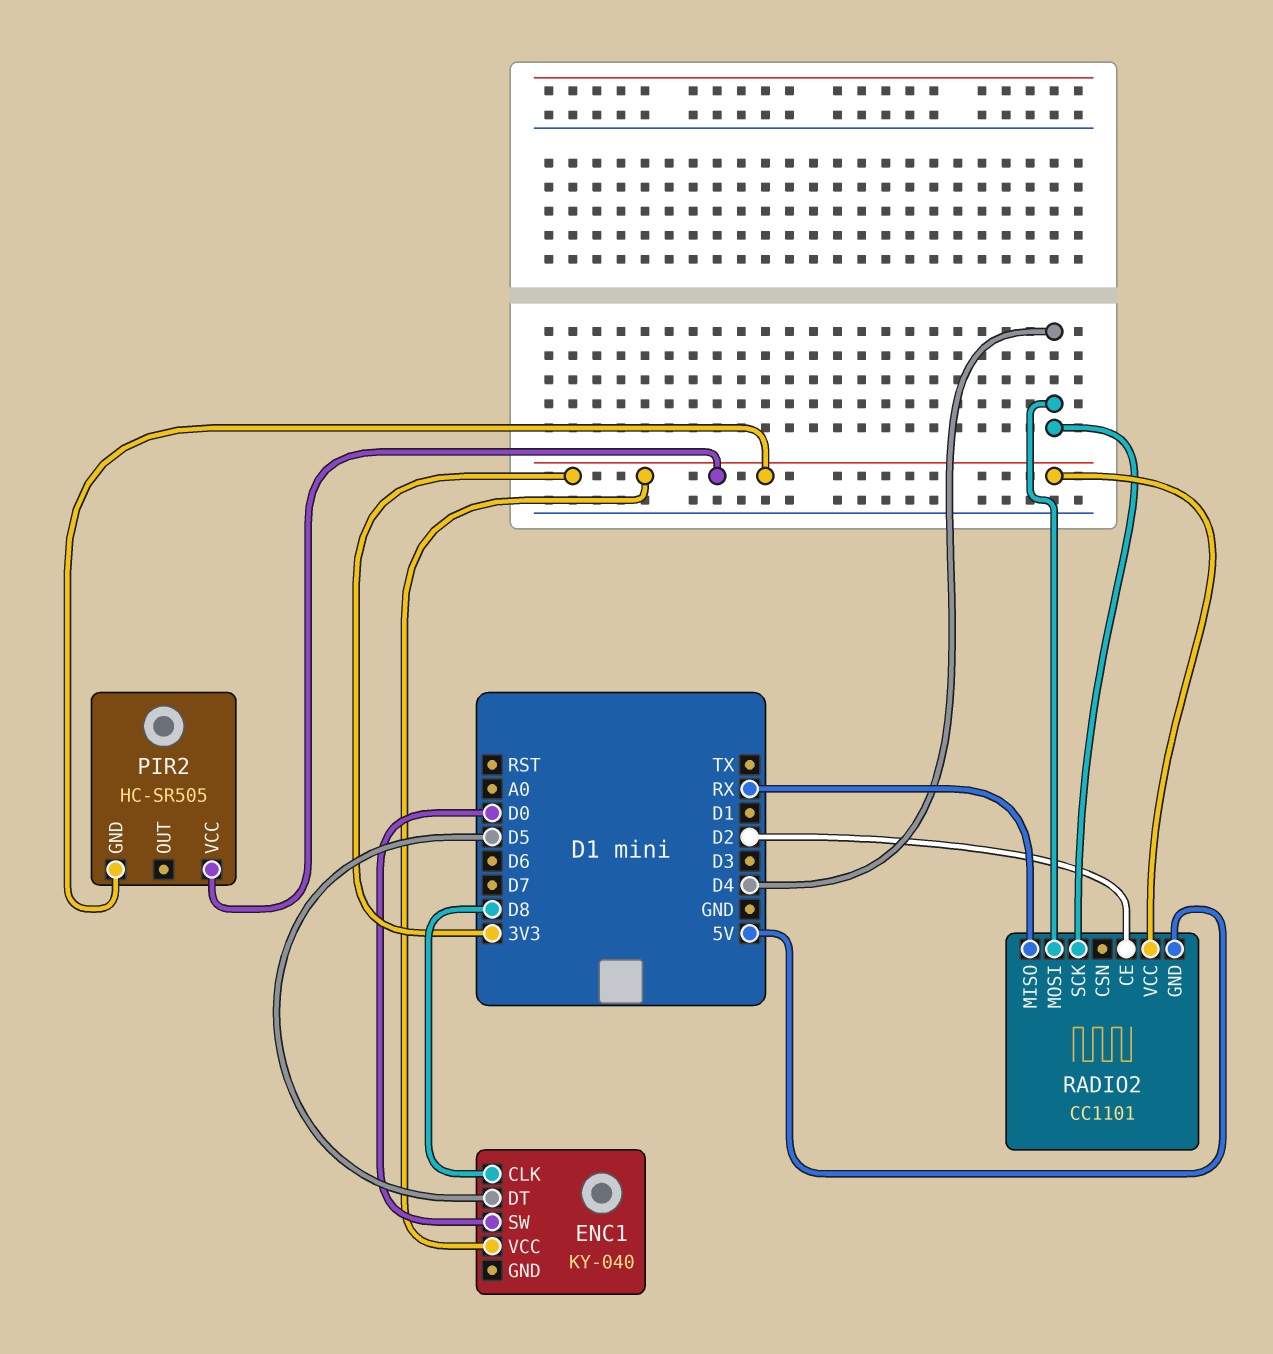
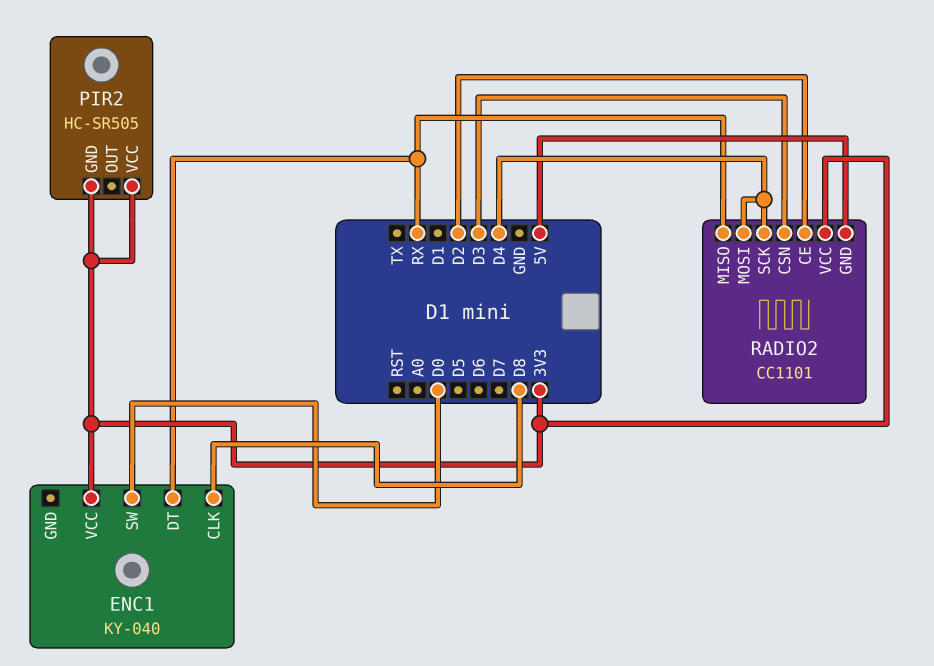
ENC1 pin DT: D5 -> RX
RADIO2 pin CSN: none -> D3

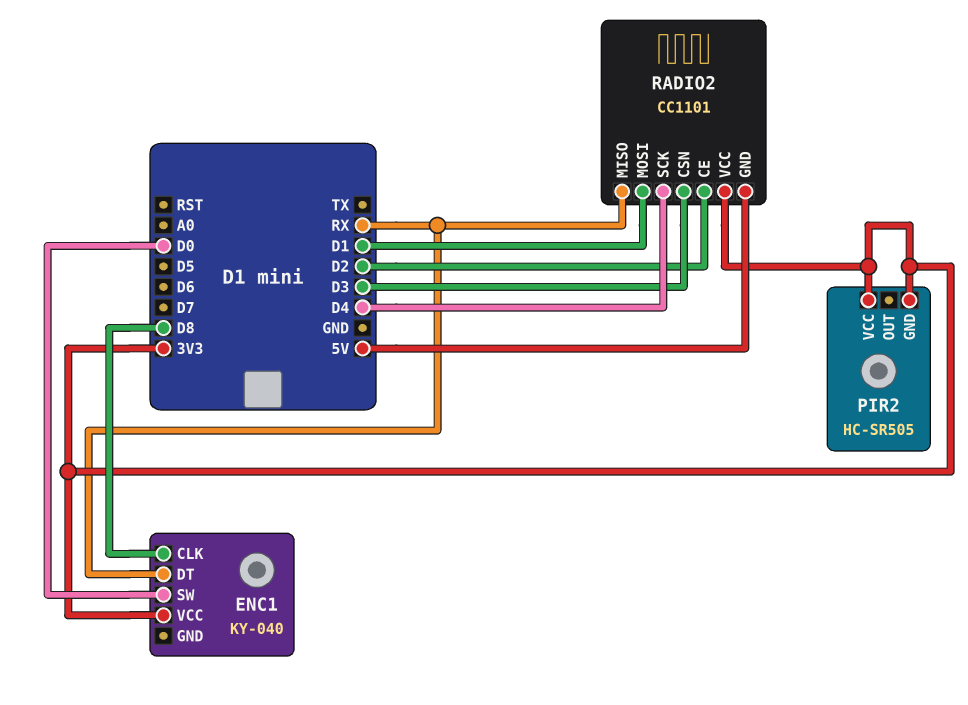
RADIO2 pin MOSI: D4 -> D1

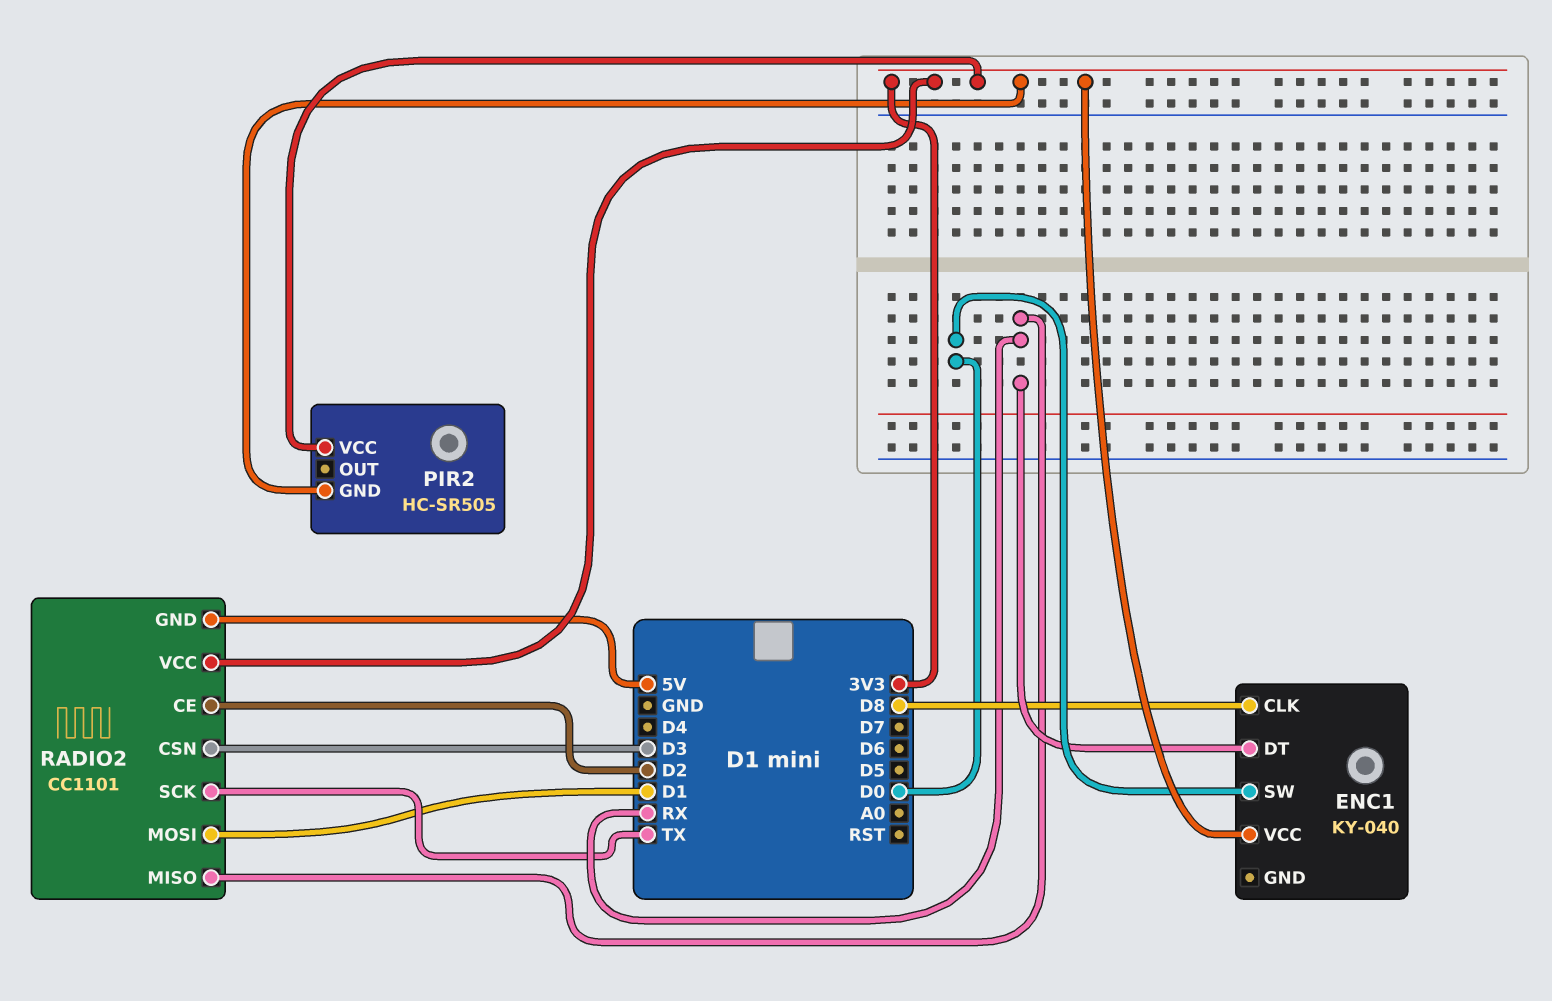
RADIO2 pin SCK: D4 -> TX

